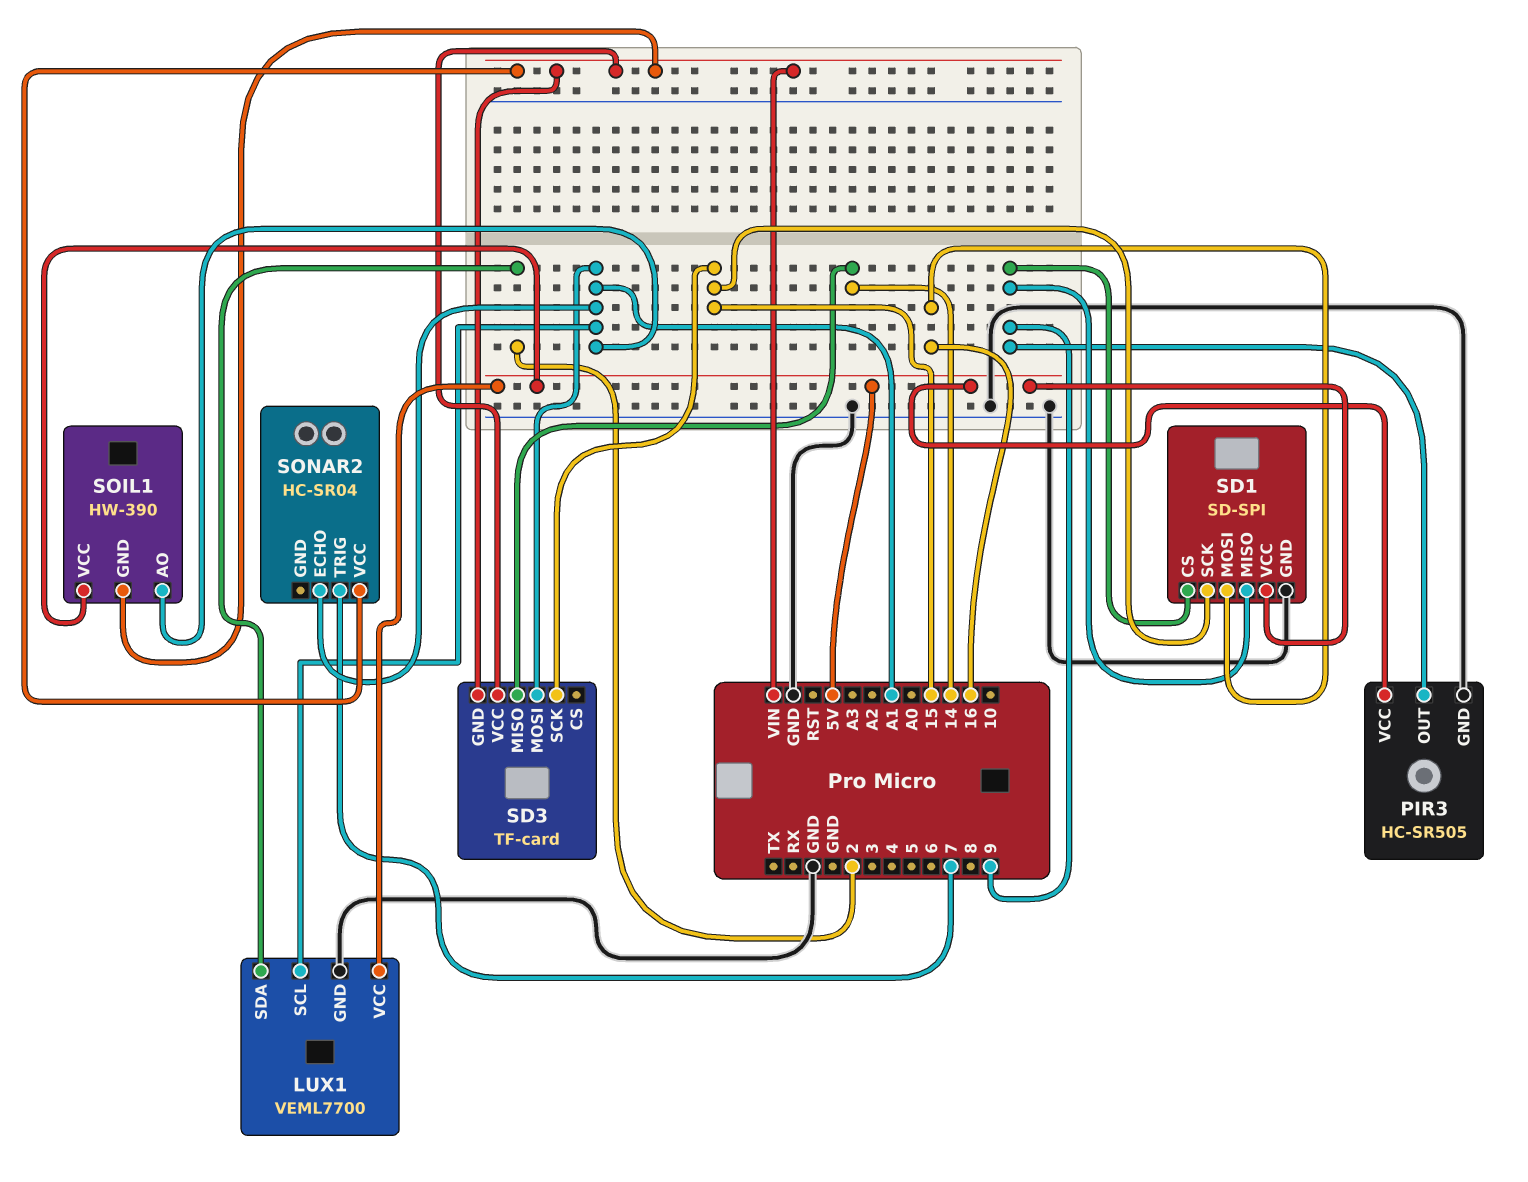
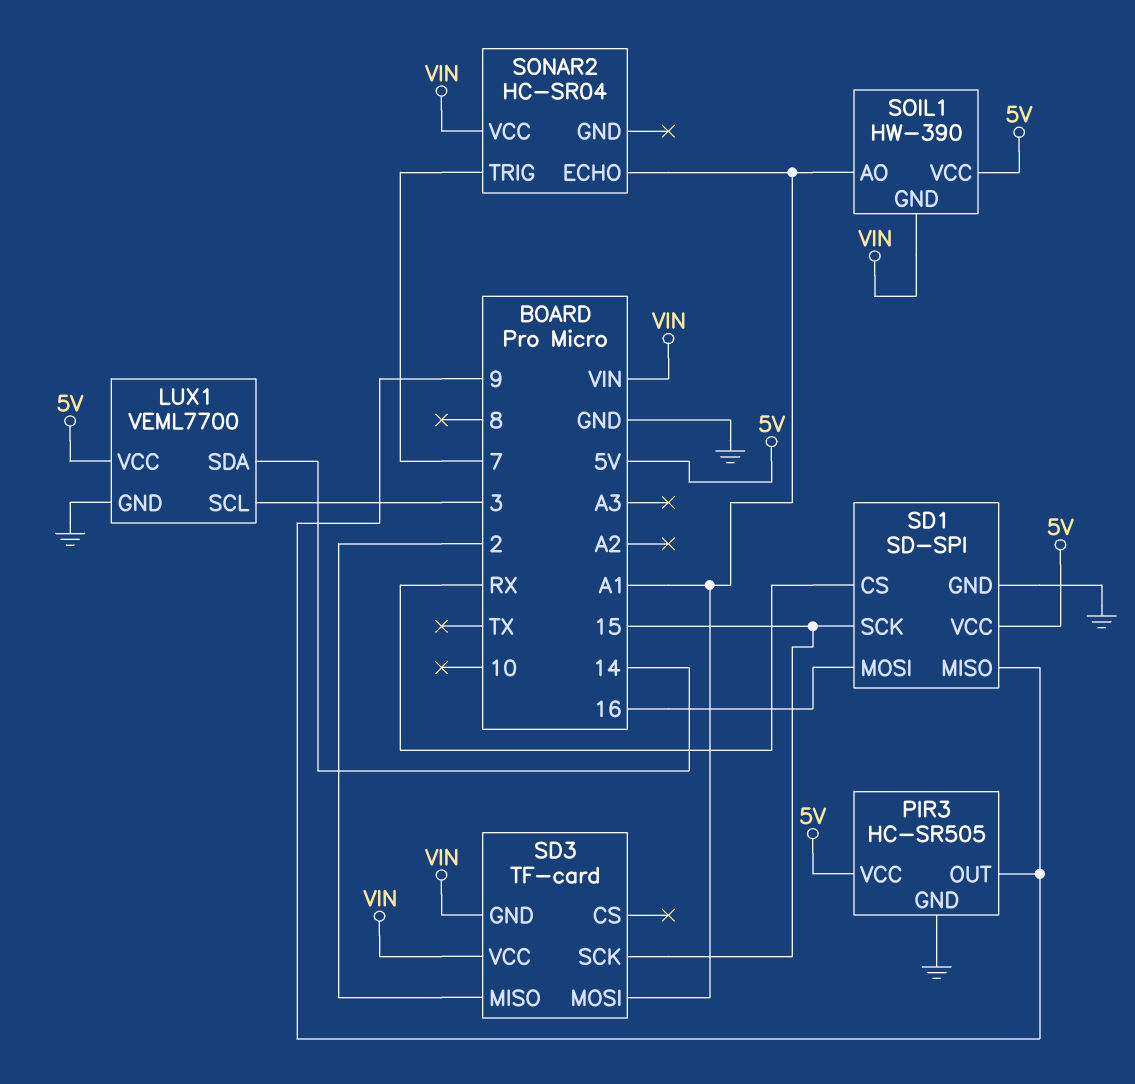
LUX1 pin SCL: A1 -> 3
LUX1 pin SDA: 2 -> 14
SD1 pin CS: 9 -> RX
SD3 pin MISO: 14 -> 2

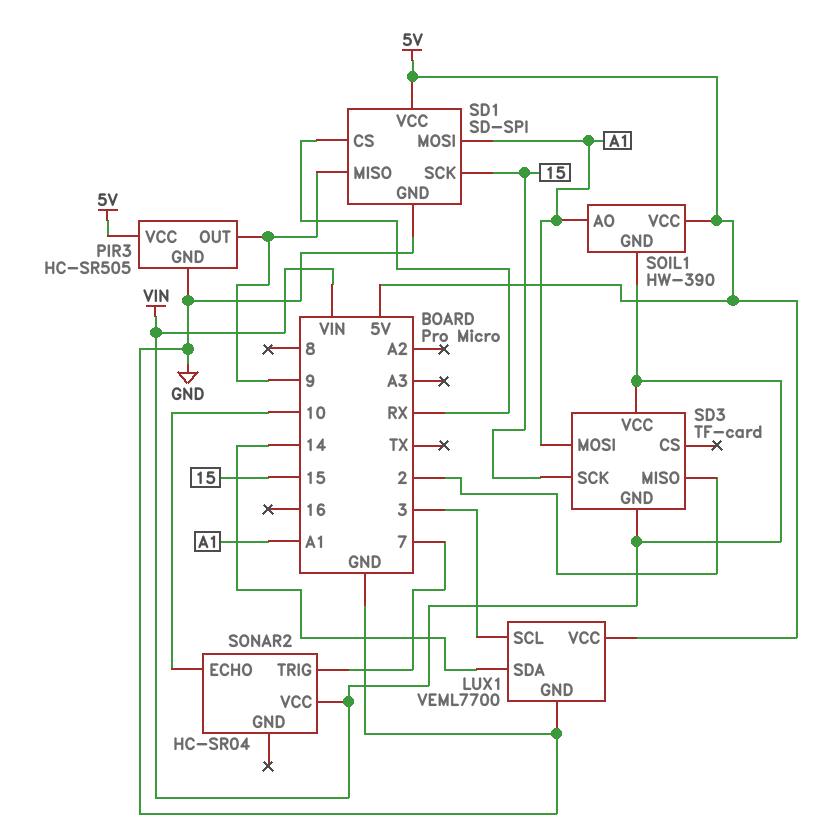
SD1 pin MOSI: 16 -> A1
SONAR2 pin ECHO: A1 -> 10

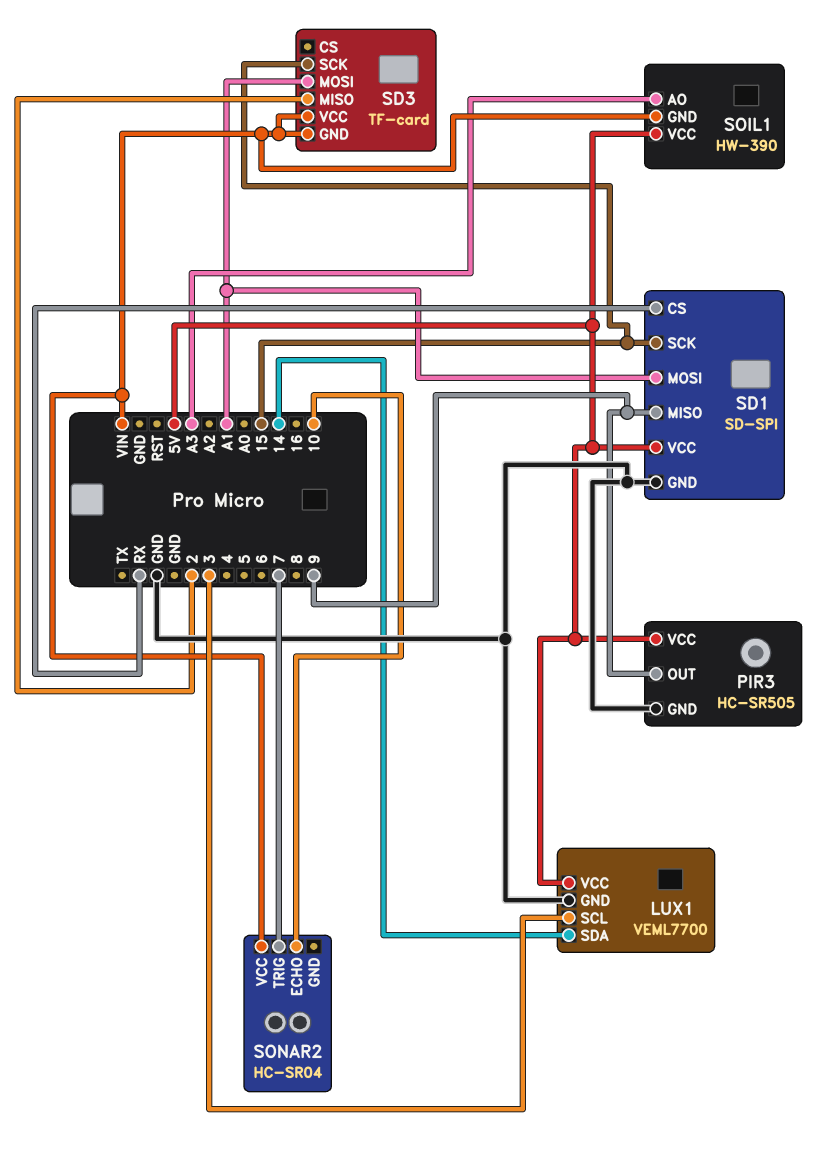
SOIL1 pin AO: A1 -> A3

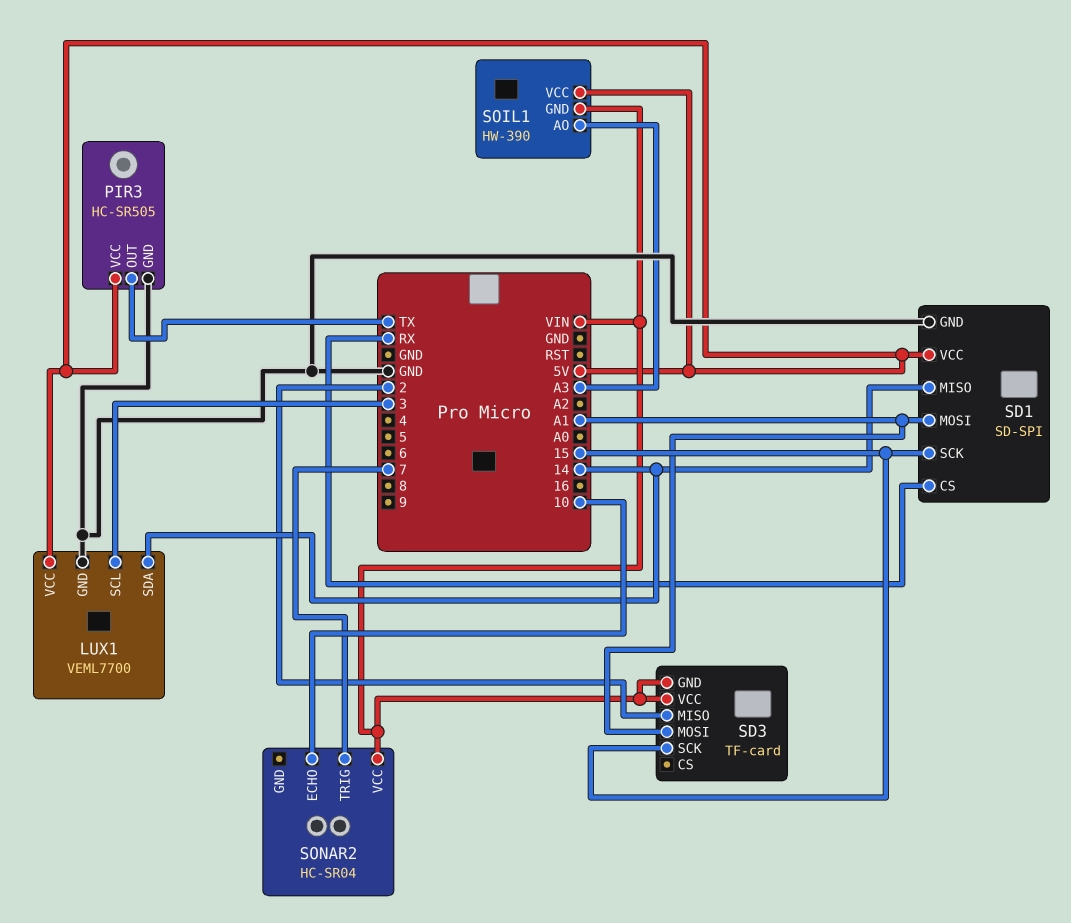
PIR3 pin OUT: 9 -> TX
SD1 pin MISO: 9 -> 14

